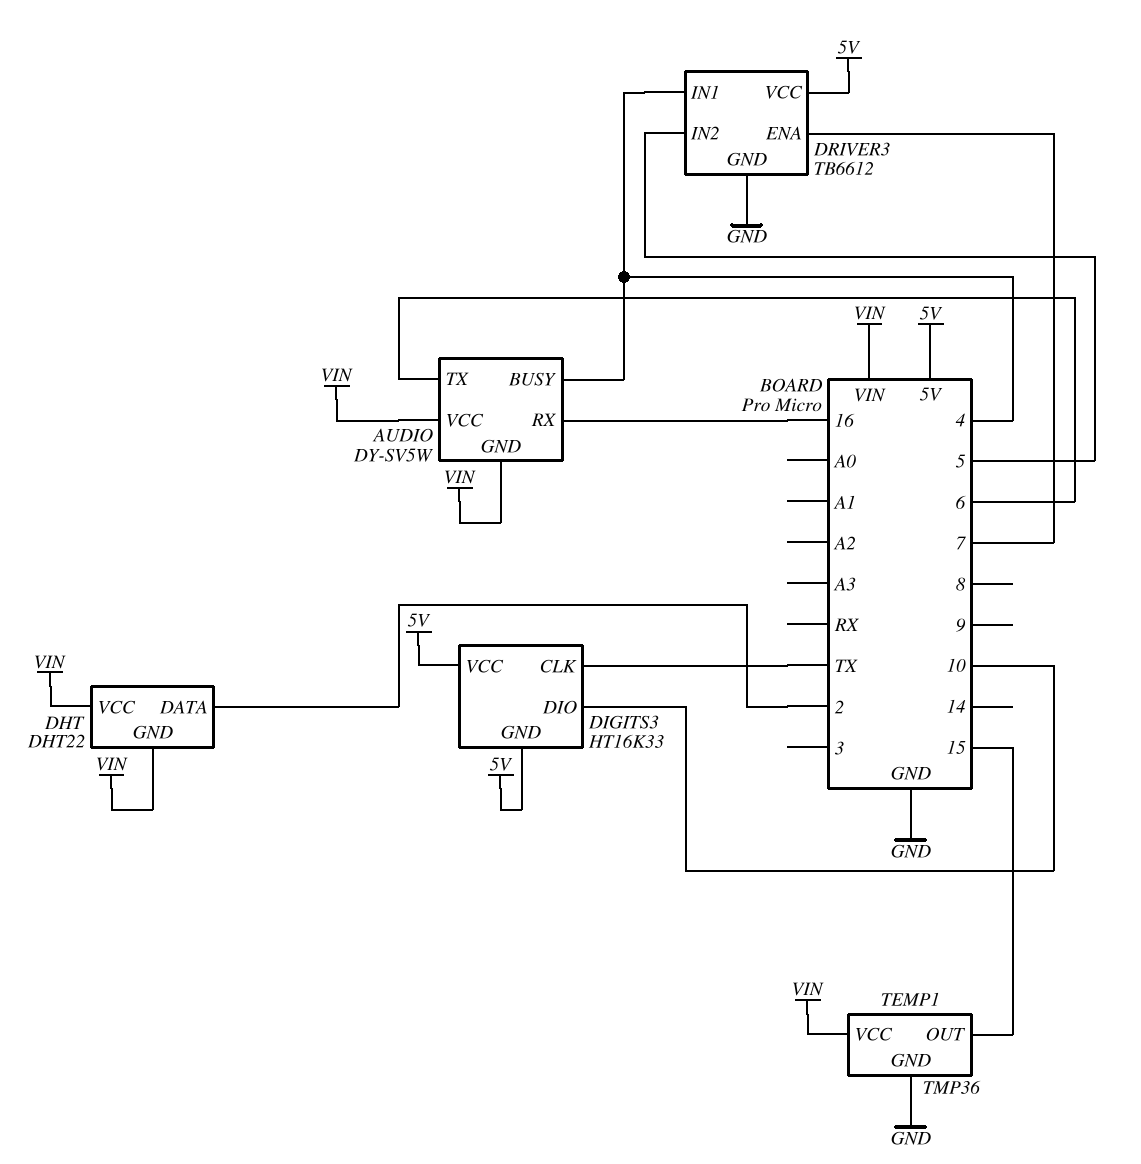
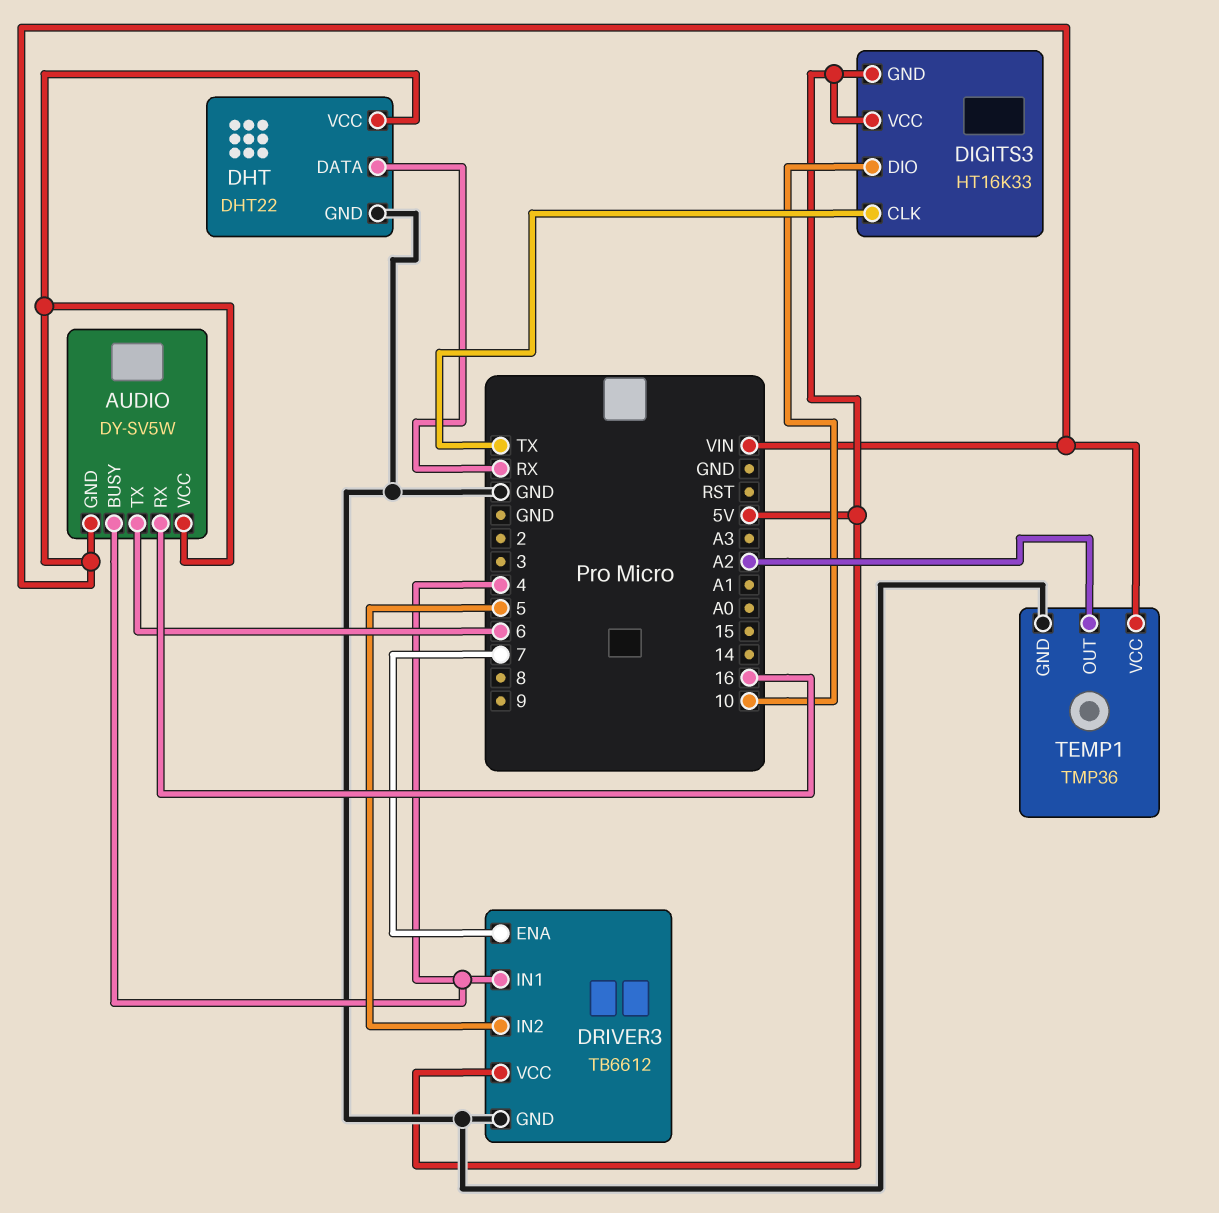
DHT pin DATA: 2 -> RX
DHT pin GND: VIN -> GND
TEMP1 pin OUT: 15 -> A2

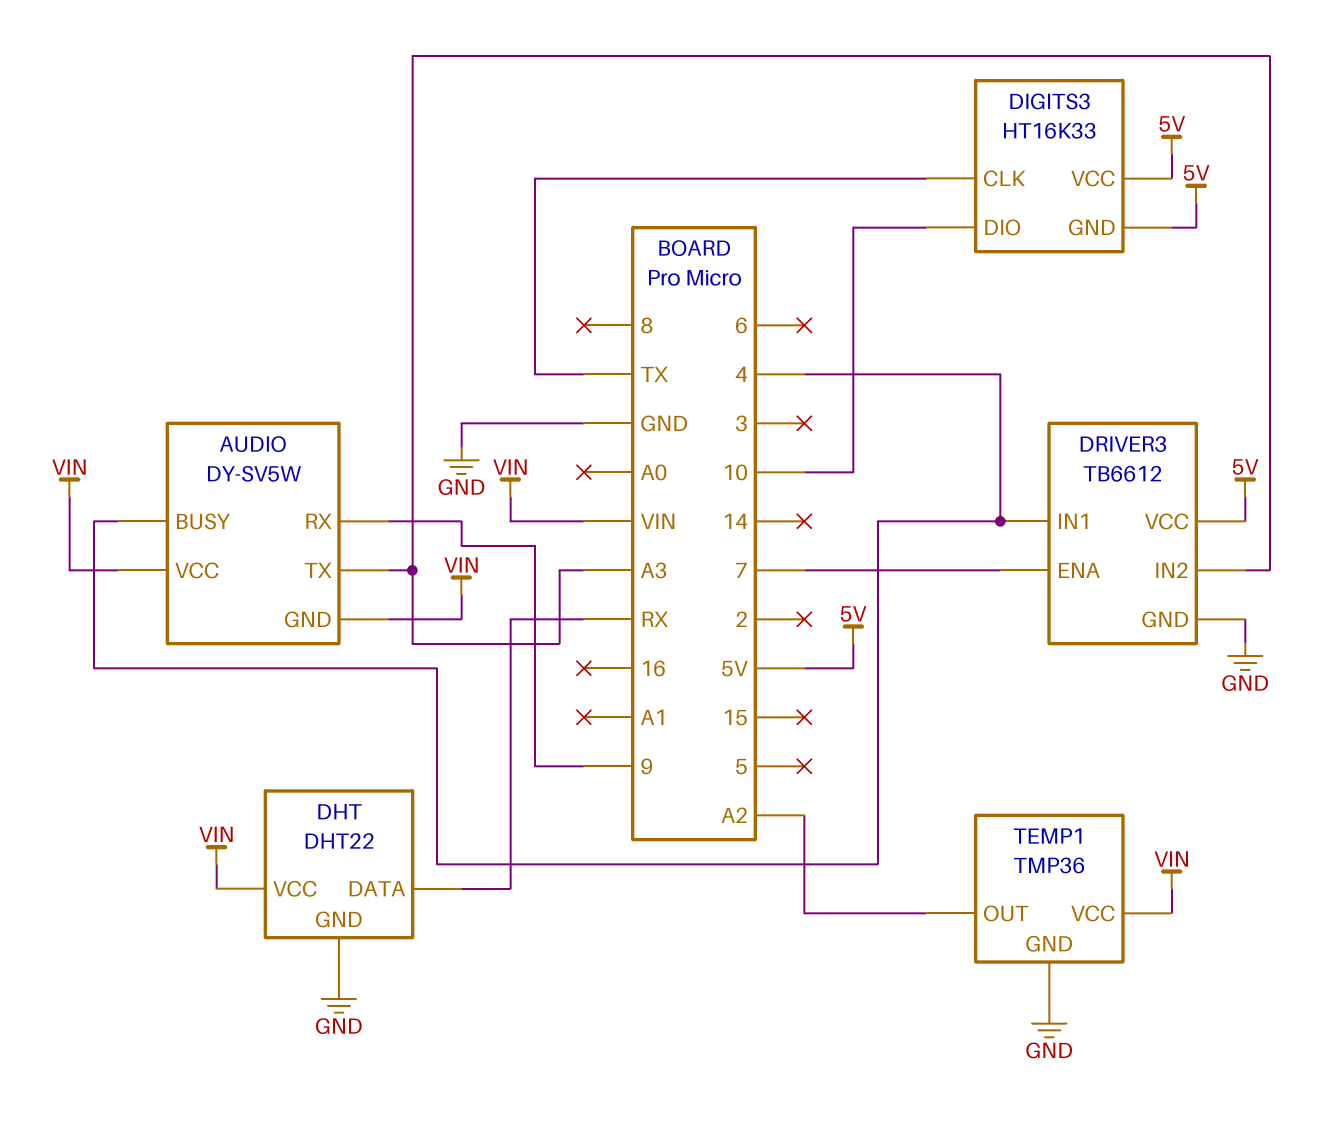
AUDIO pin RX: 16 -> 9
AUDIO pin TX: 6 -> A3
DRIVER3 pin IN2: 5 -> A3

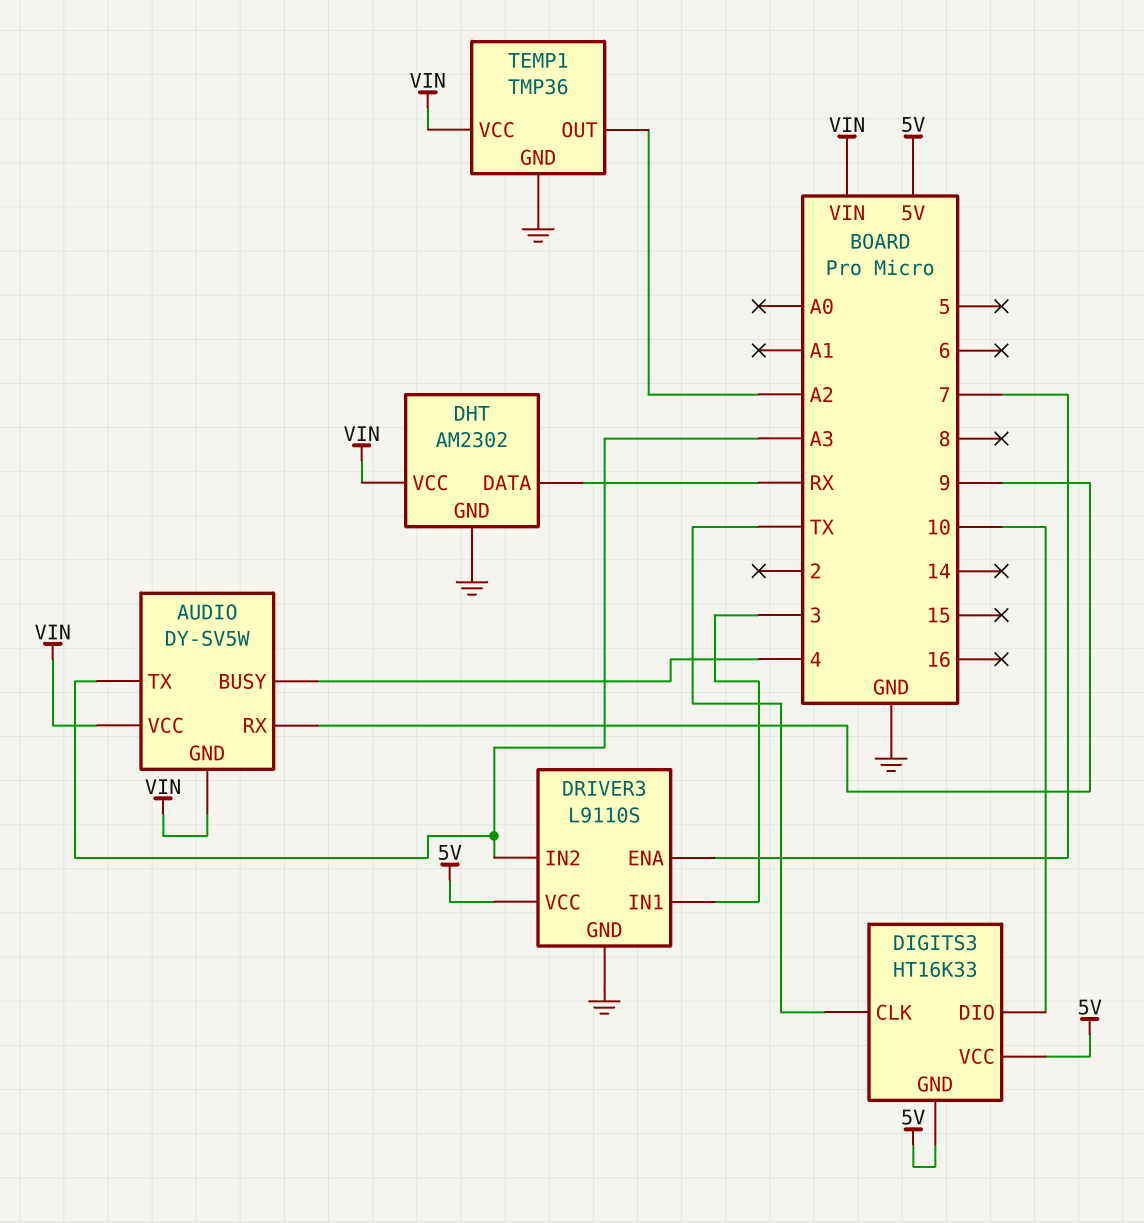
DHT: DHT22 -> AM2302
DRIVER3: TB6612 -> L9110S
DRIVER3 pin IN1: 4 -> 3

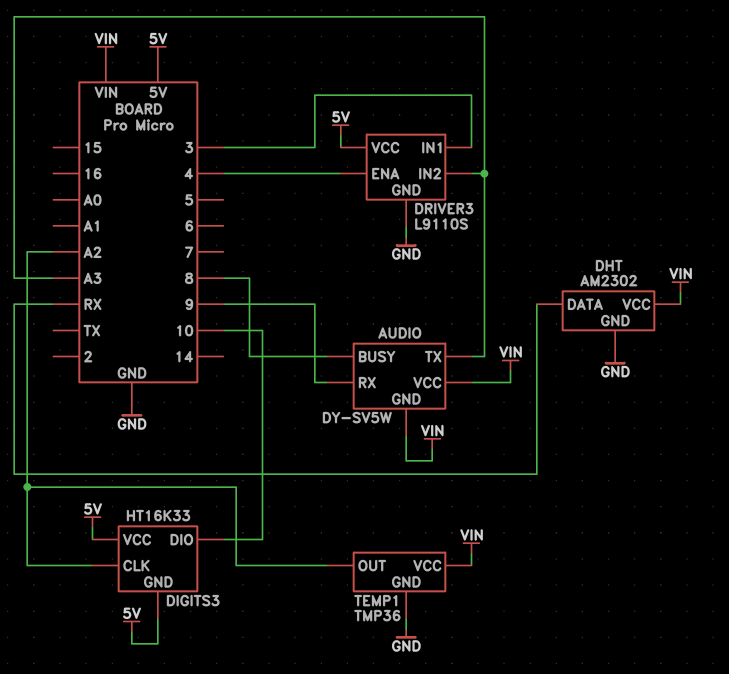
AUDIO pin BUSY: 4 -> 8
DIGITS3 pin CLK: TX -> A2
DRIVER3 pin ENA: 7 -> 4

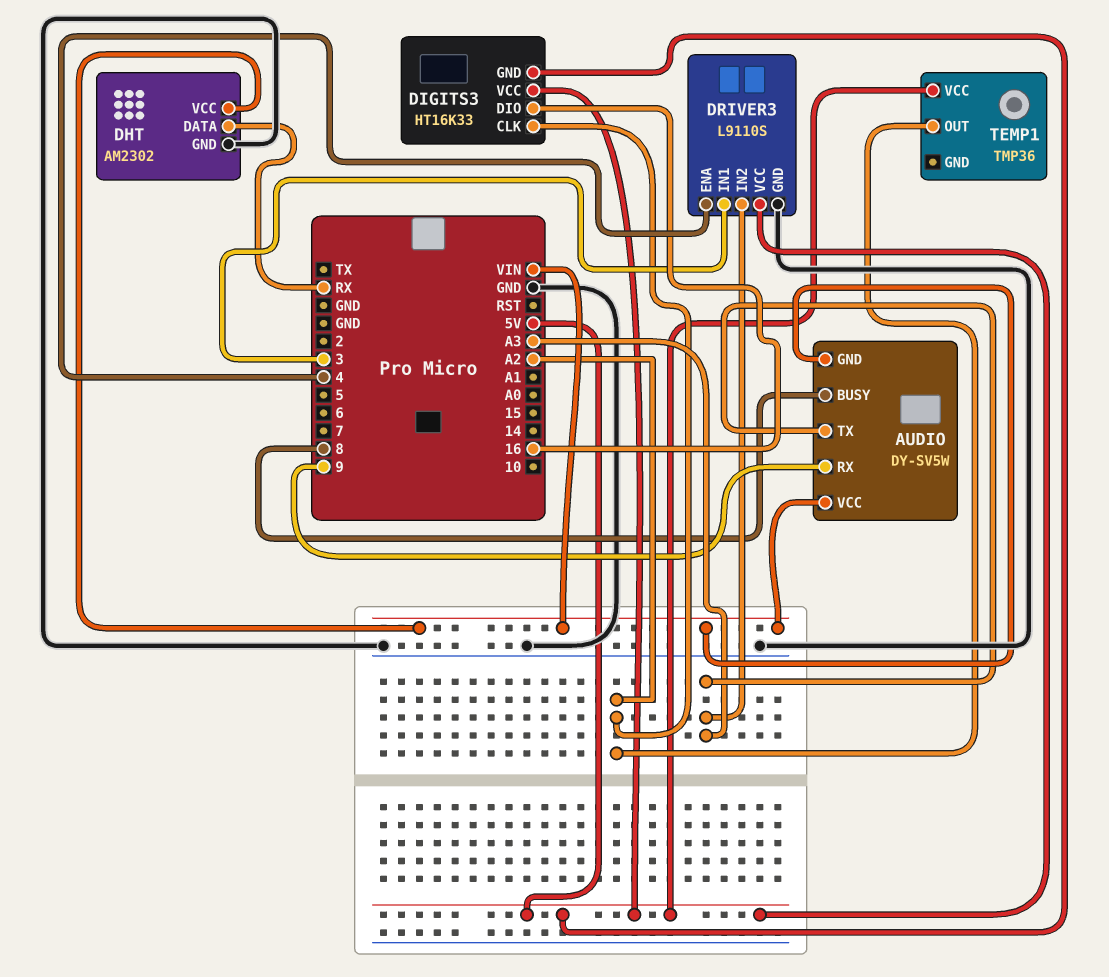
DIGITS3 pin DIO: 10 -> 16
TEMP1 pin GND: GND -> none
TEMP1 pin VCC: VIN -> 5V

